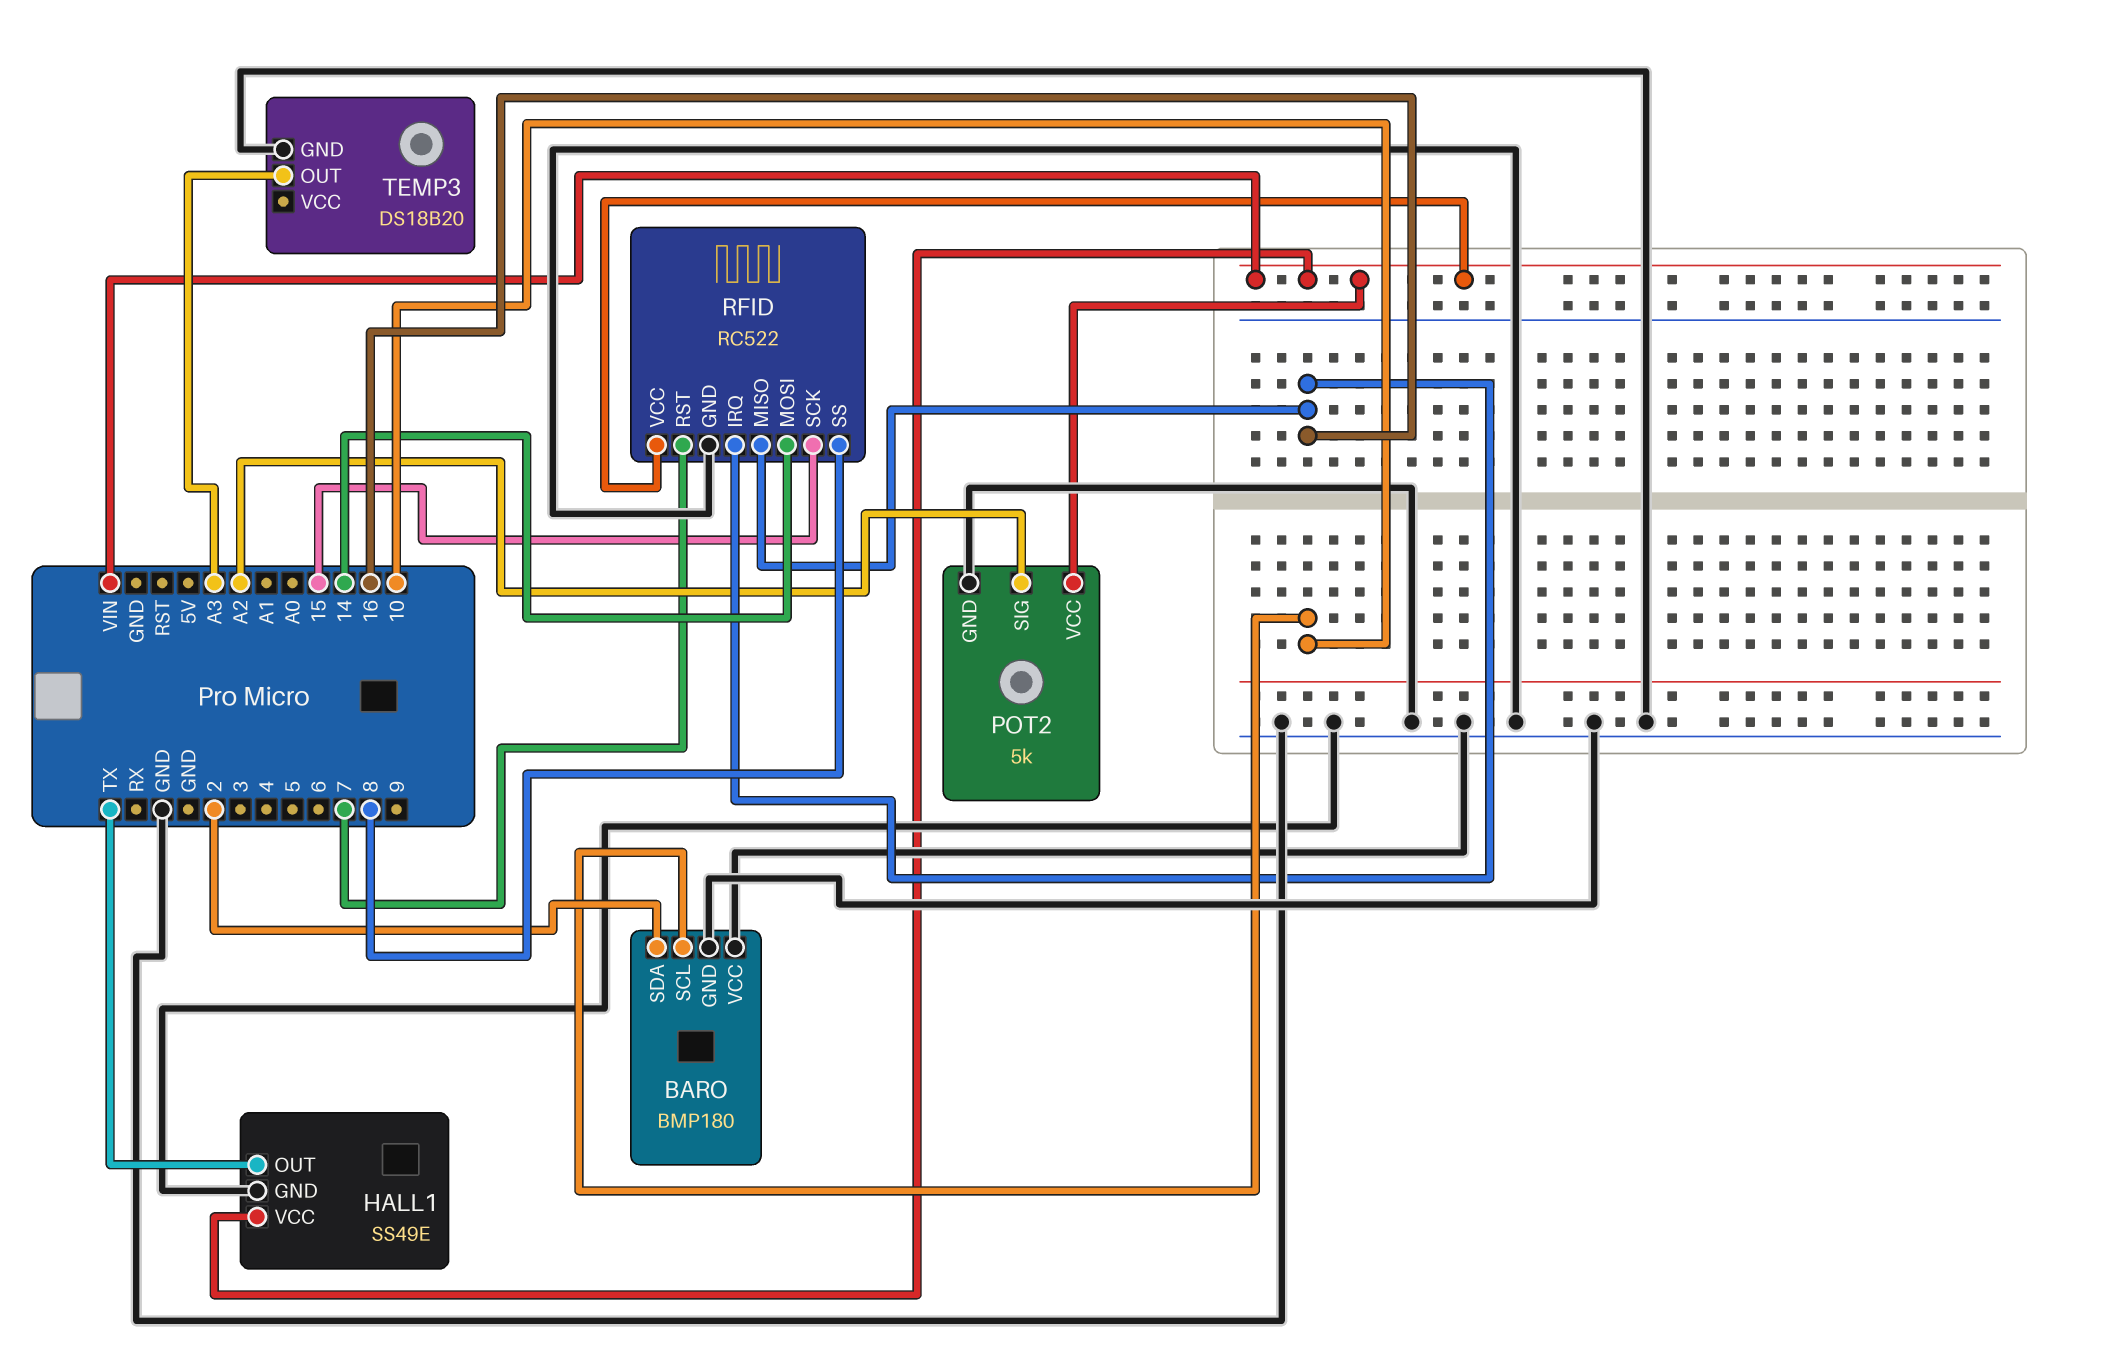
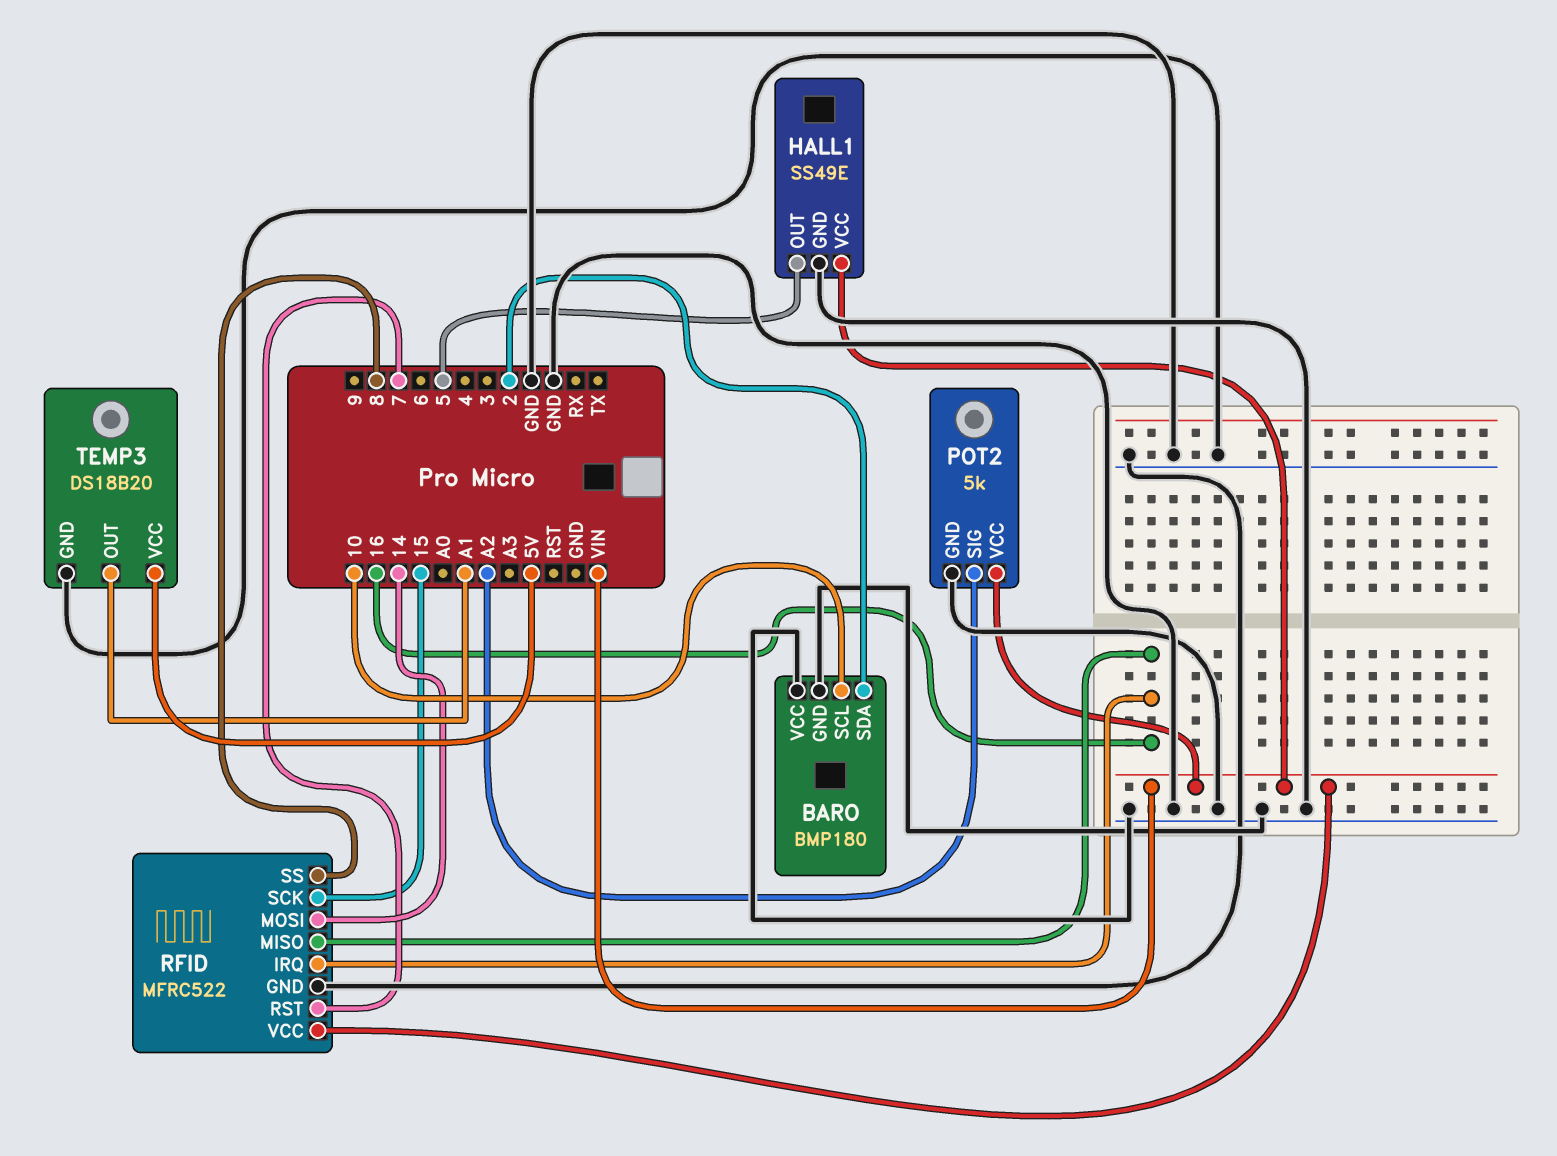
HALL1 pin OUT: TX -> 5
RFID: RC522 -> MFRC522
TEMP3 pin OUT: A3 -> A1
TEMP3 pin VCC: none -> 5V

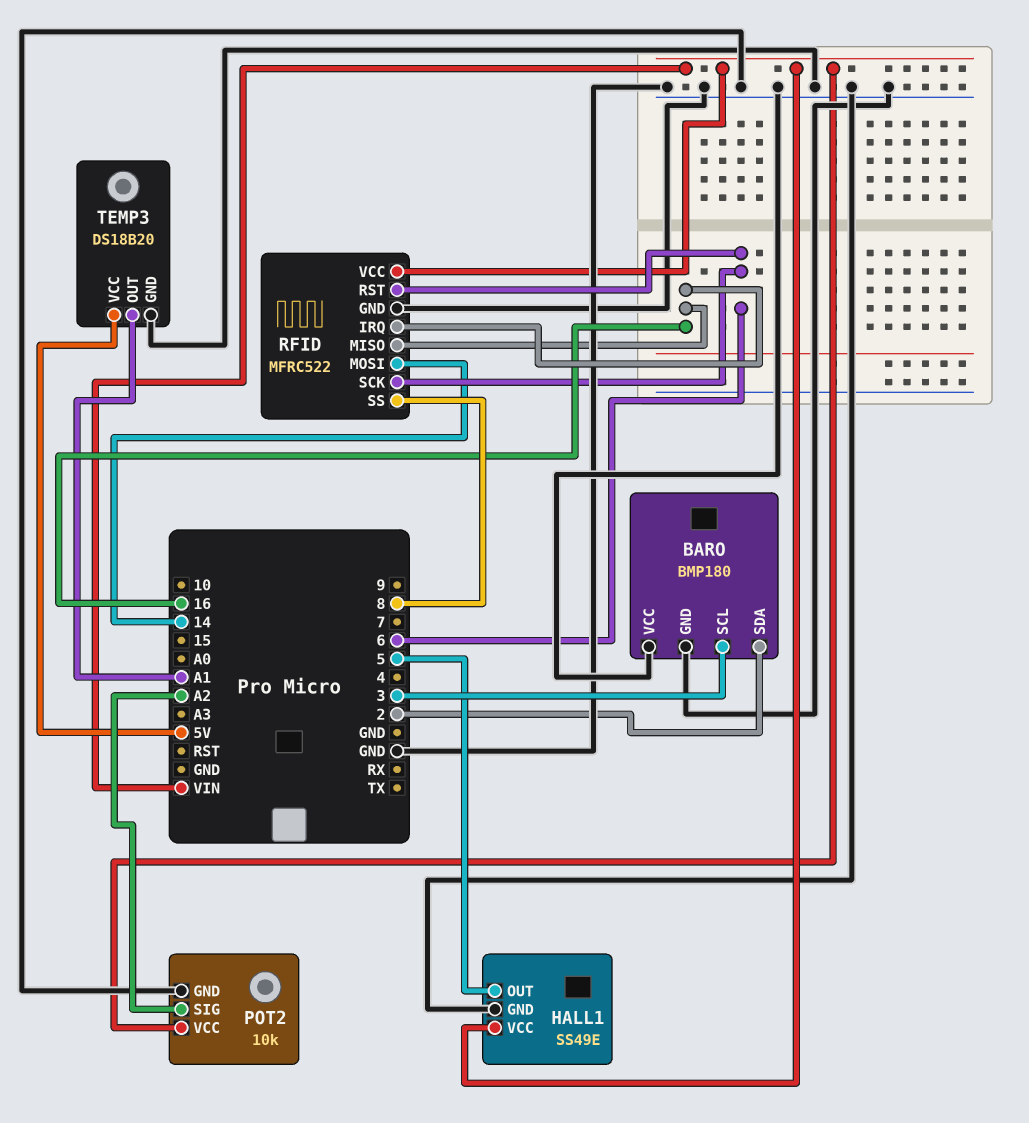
BARO pin SCL: 10 -> 3
POT2: 5k -> 10k
RFID pin RST: 7 -> 6
RFID pin SCK: 15 -> 6

